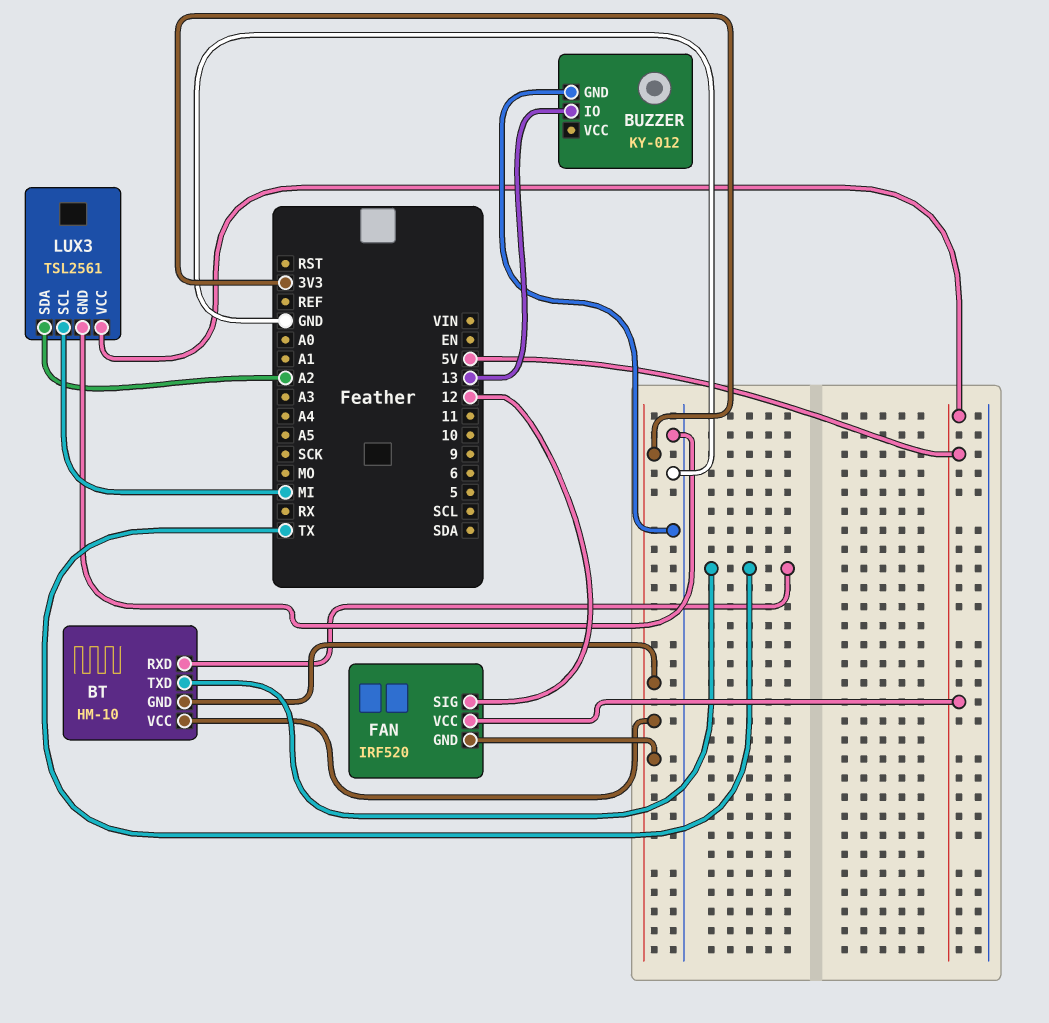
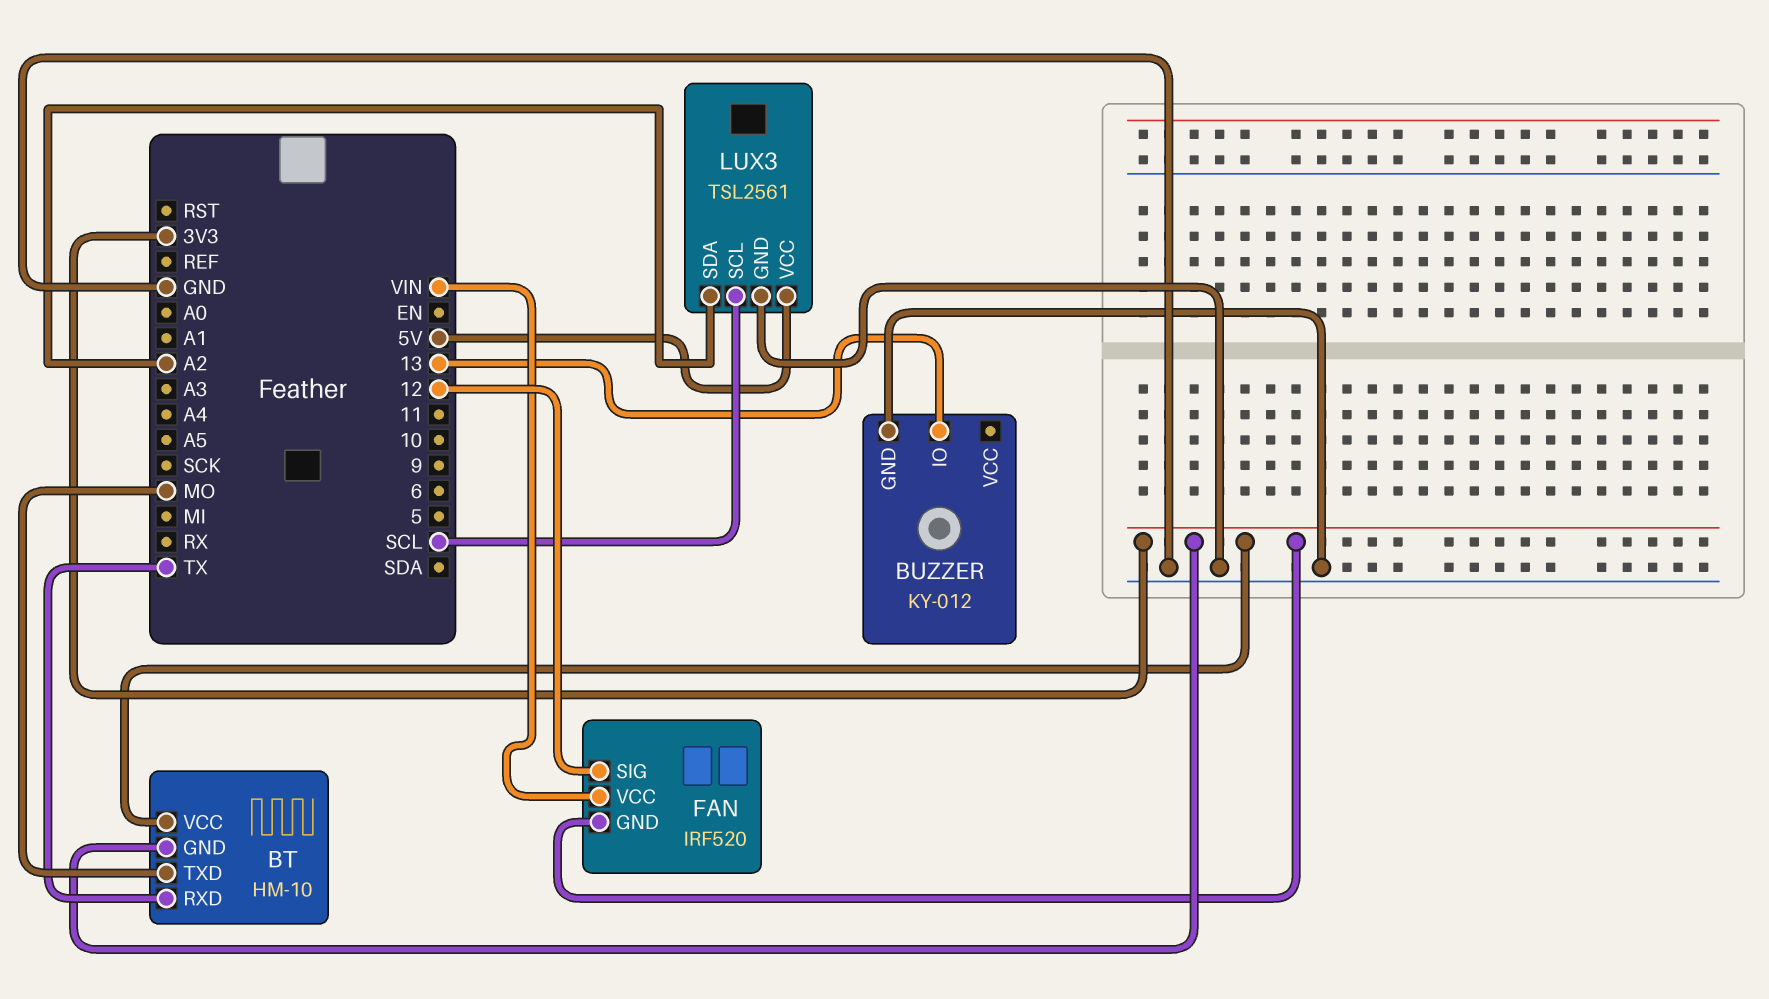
BT pin TXD: TX -> MO
FAN pin VCC: 5V -> VIN
LUX3 pin SCL: MI -> SCL

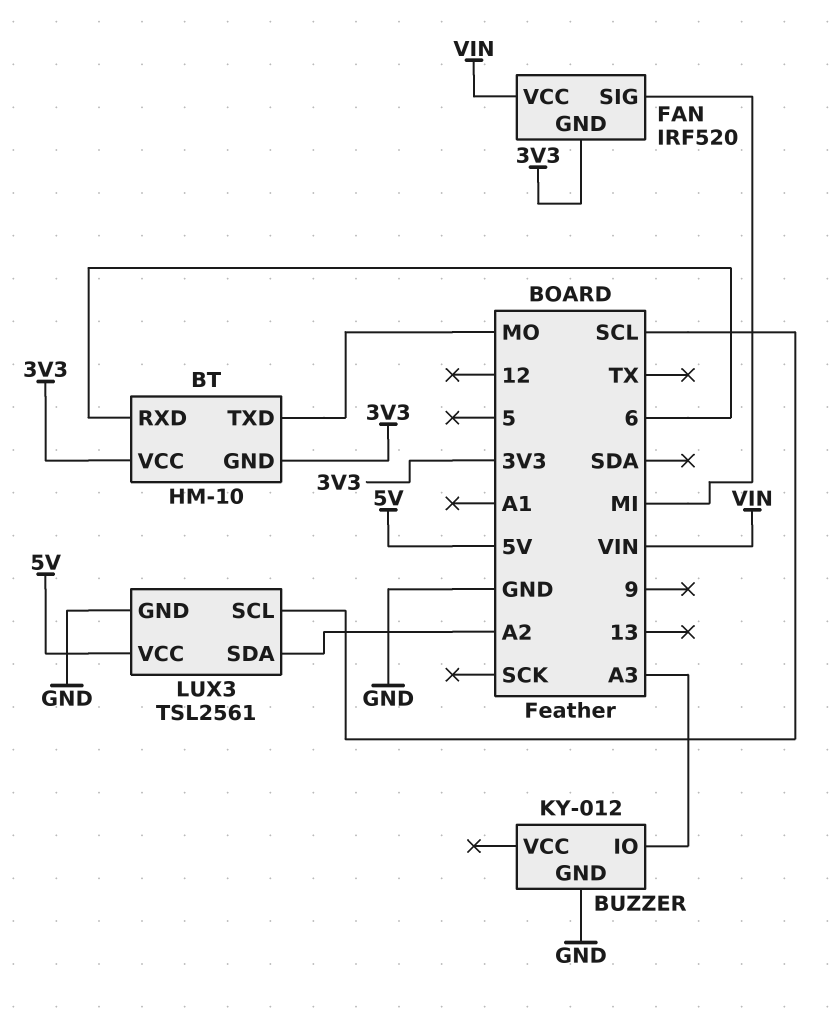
BT pin RXD: TX -> 6
BUZZER pin IO: 13 -> A3
FAN pin SIG: 12 -> MI

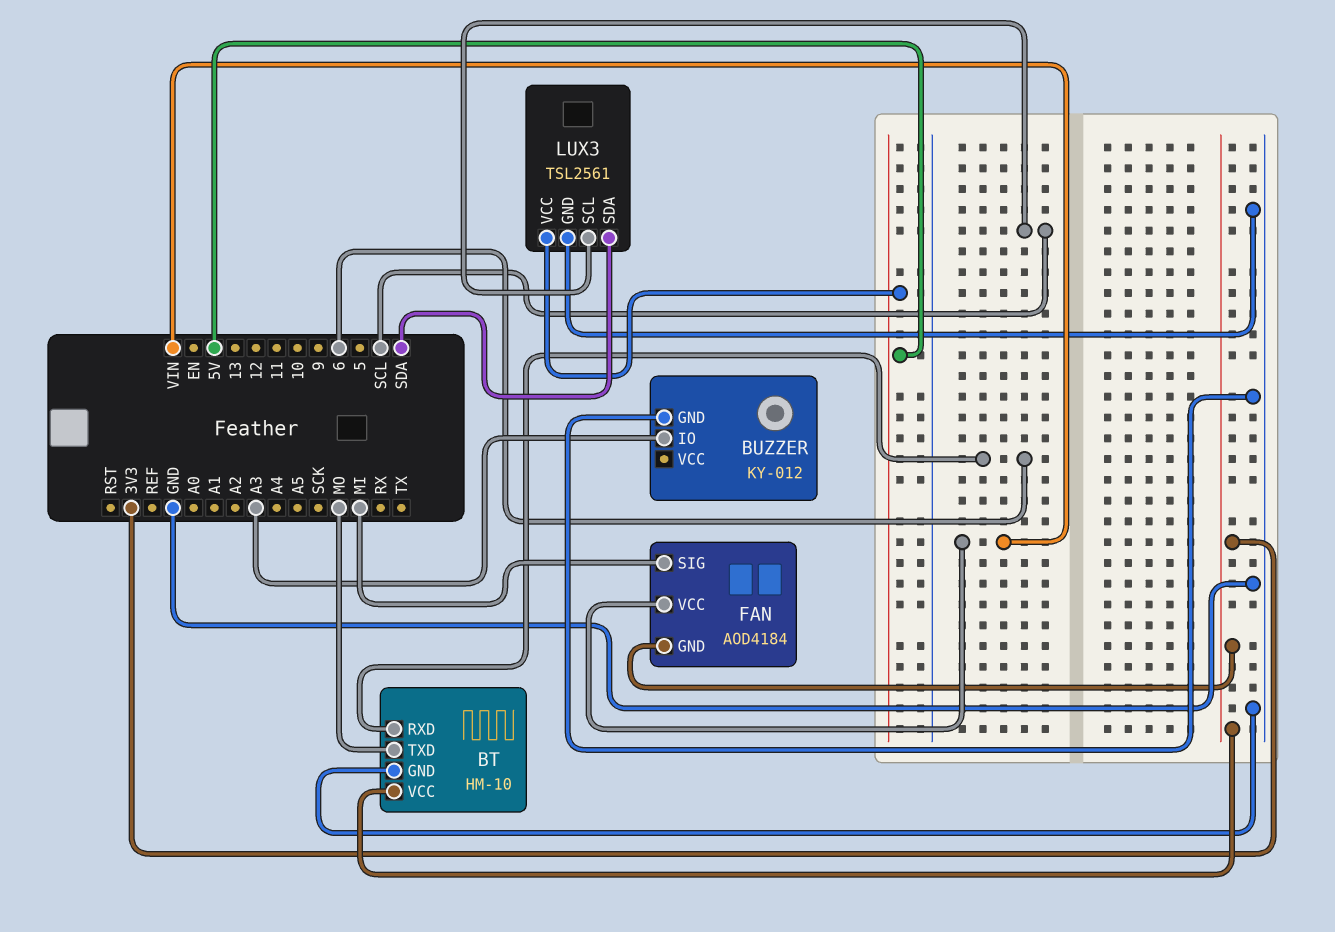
BT pin GND: 3V3 -> GND
FAN: IRF520 -> AOD4184
LUX3 pin SDA: A2 -> SDA

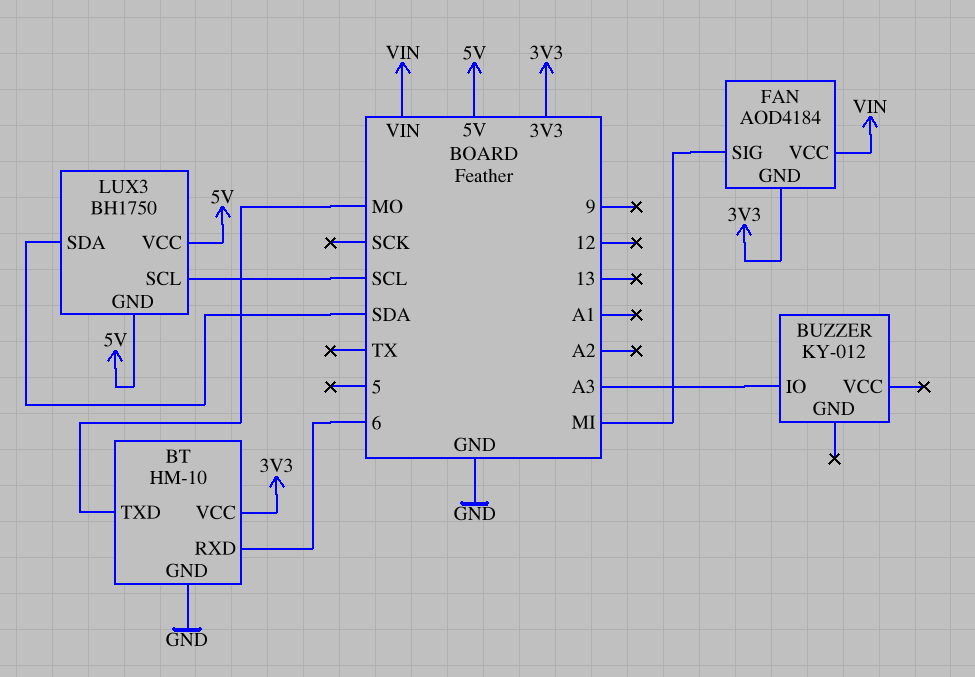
BUZZER pin GND: GND -> none
LUX3: TSL2561 -> BH1750
LUX3 pin GND: GND -> 5V

